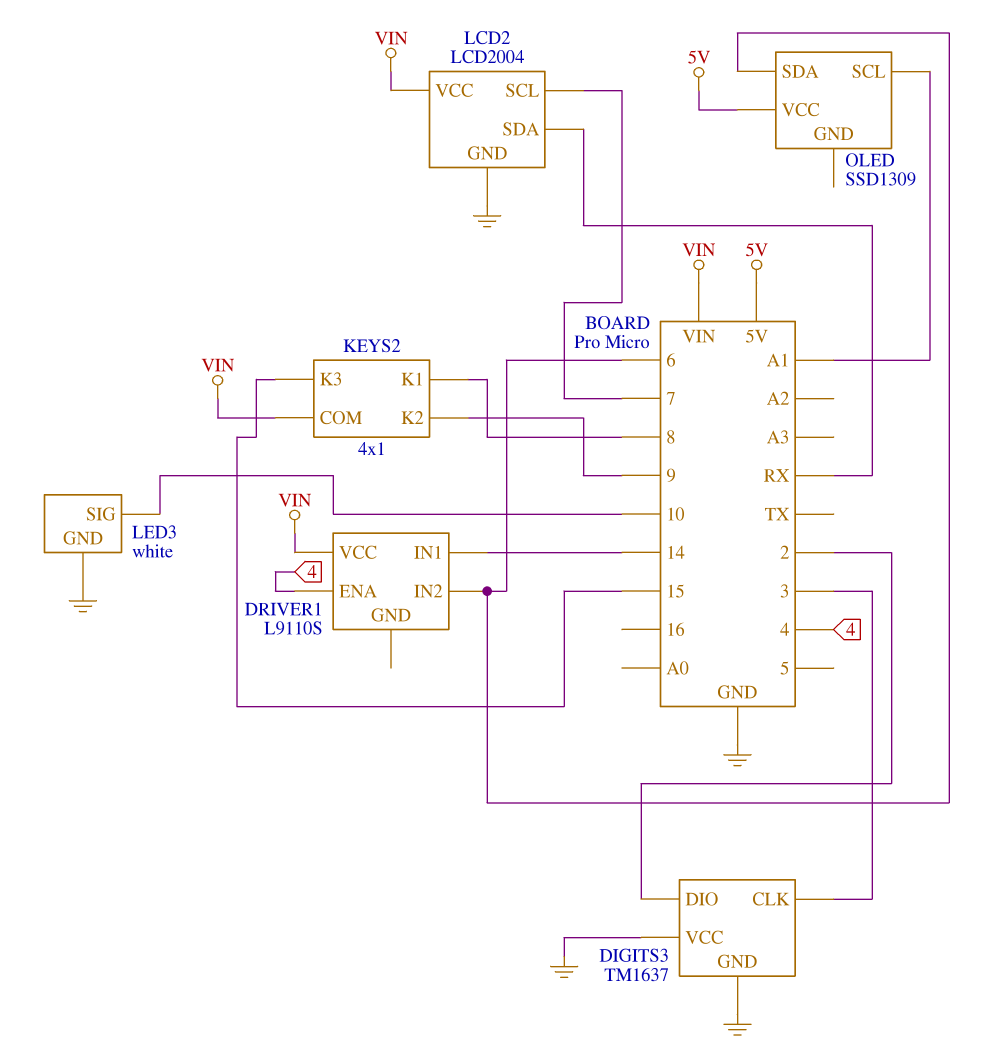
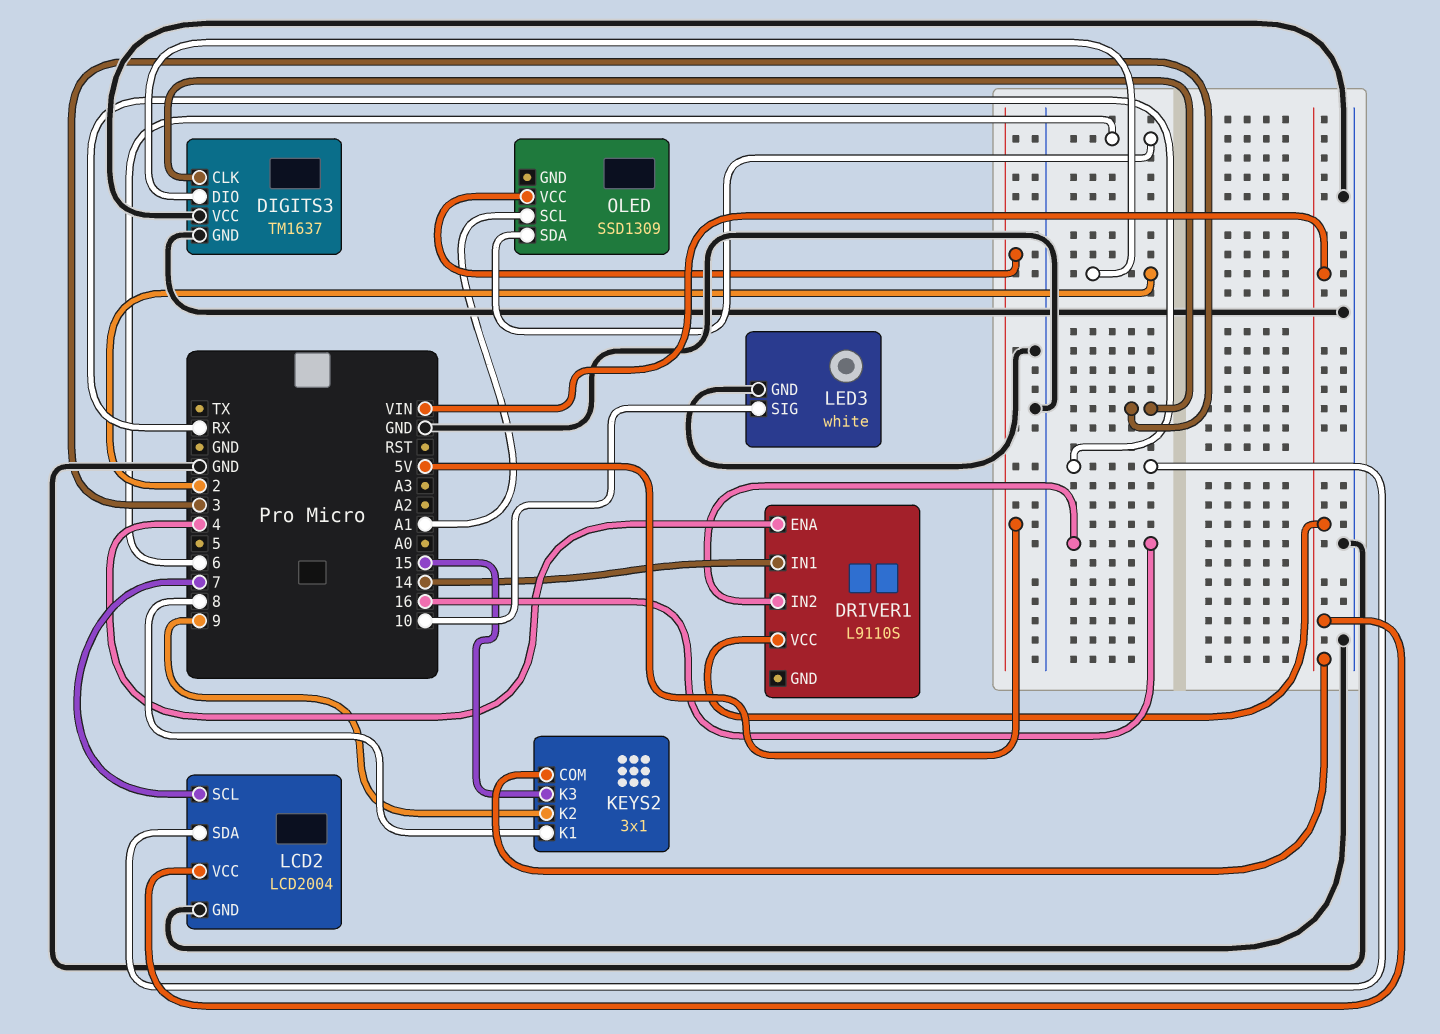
DRIVER1 pin IN2: 6 -> 16
KEYS2: 4x1 -> 3x1

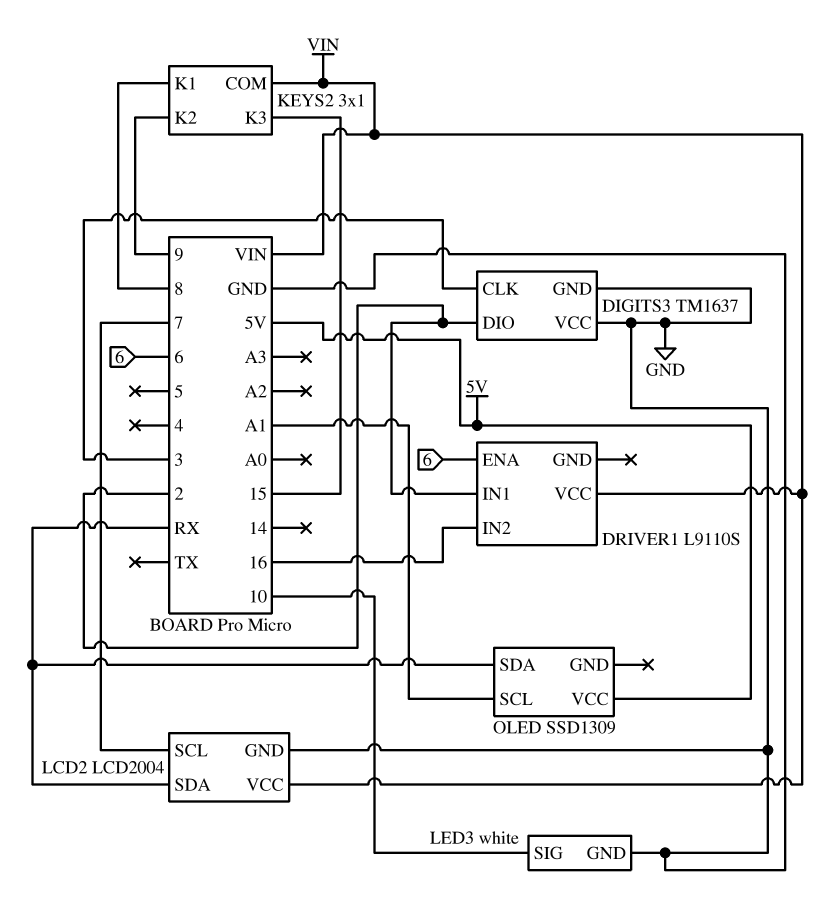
DRIVER1 pin ENA: 4 -> 6
DRIVER1 pin IN1: 14 -> 2
OLED pin SDA: 6 -> RX

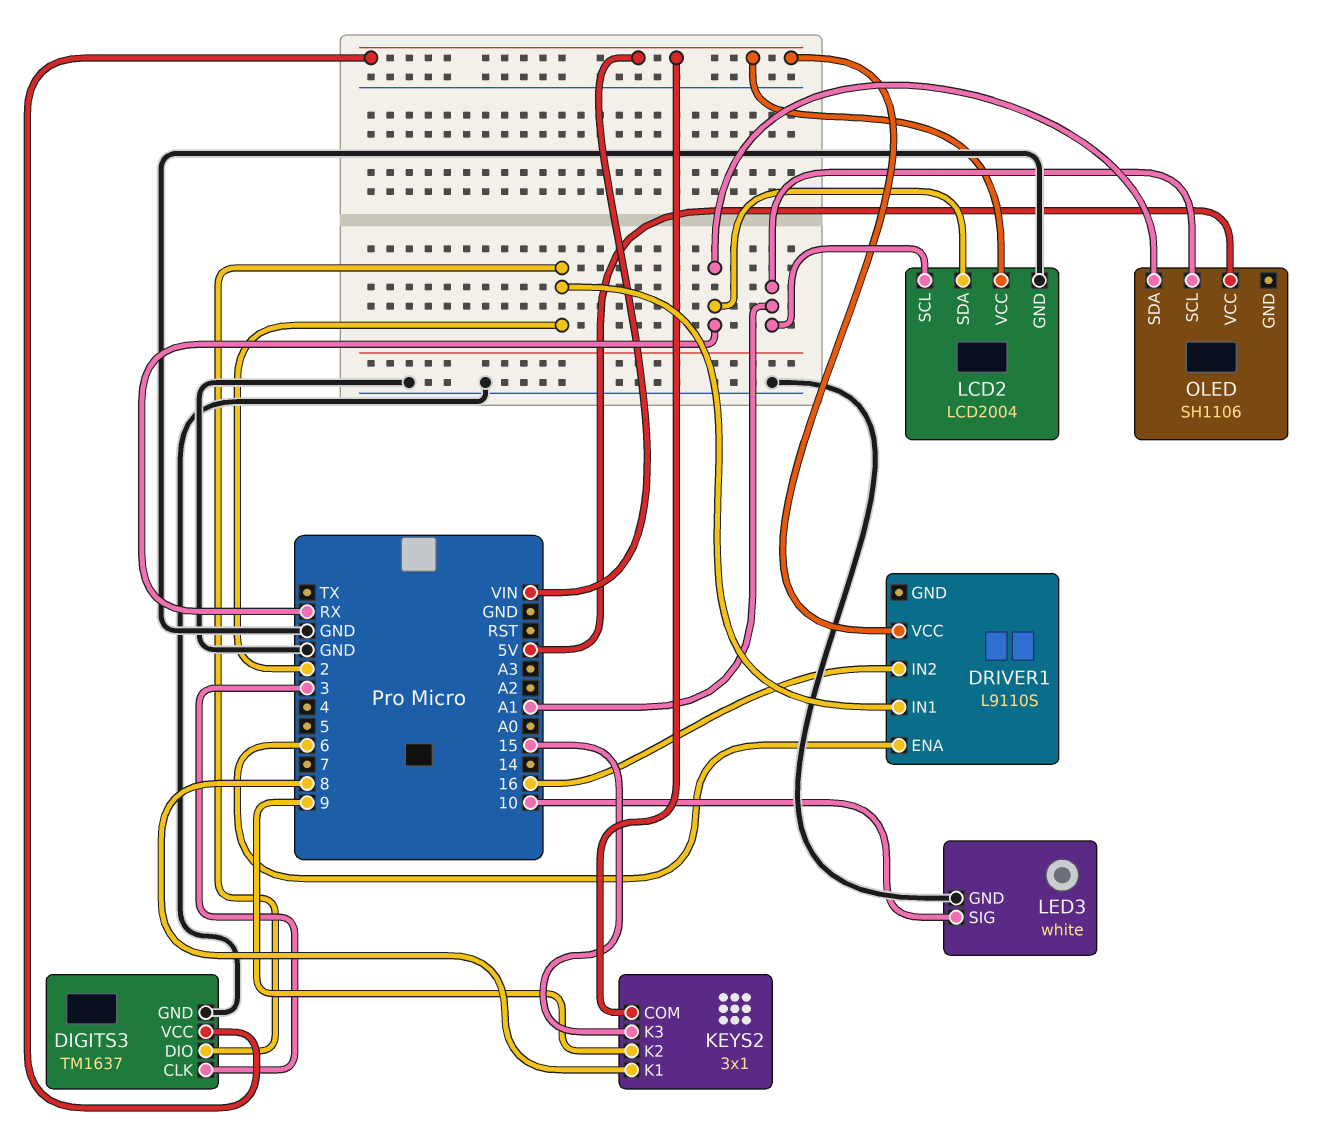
DIGITS3 pin VCC: GND -> VIN
LCD2 pin SCL: 7 -> A1
OLED: SSD1309 -> SH1106

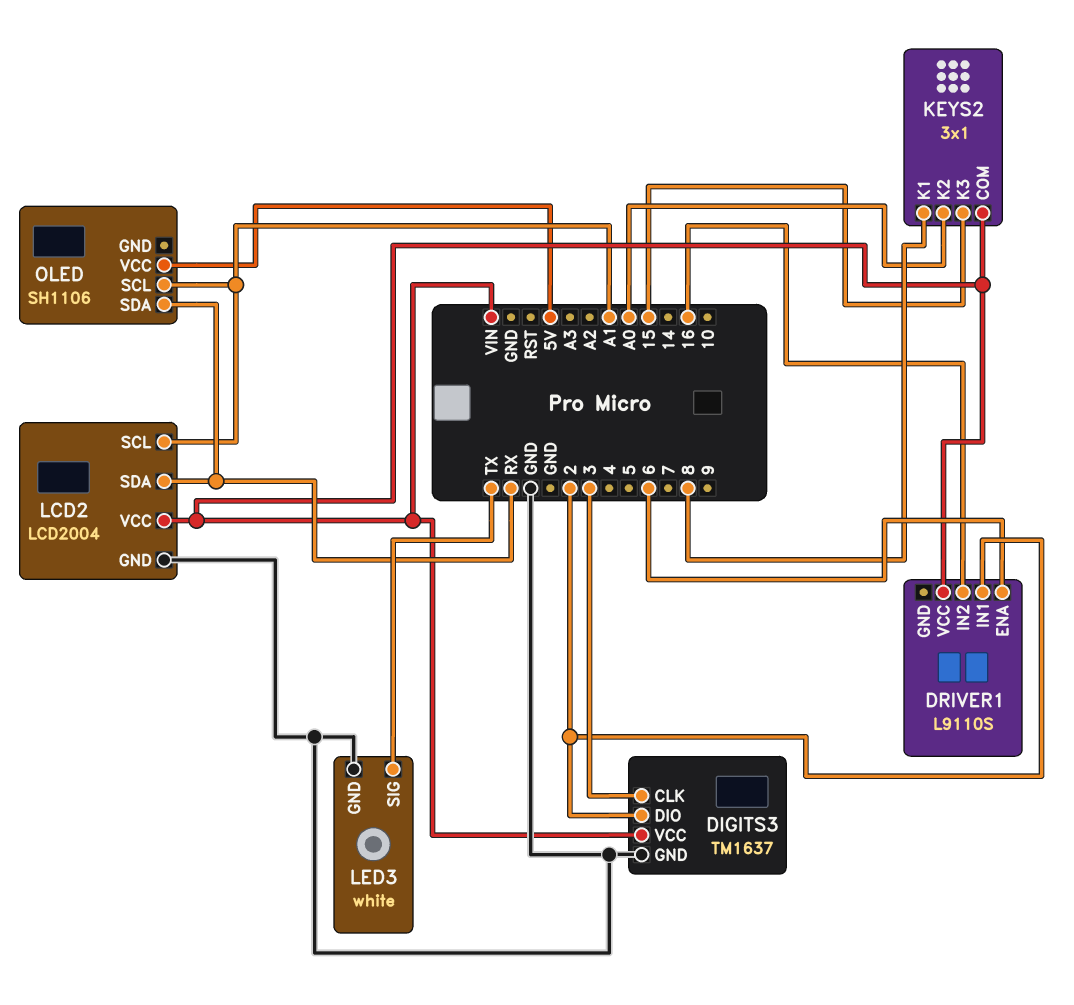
KEYS2 pin K2: 9 -> A0
LED3 pin SIG: 10 -> TX

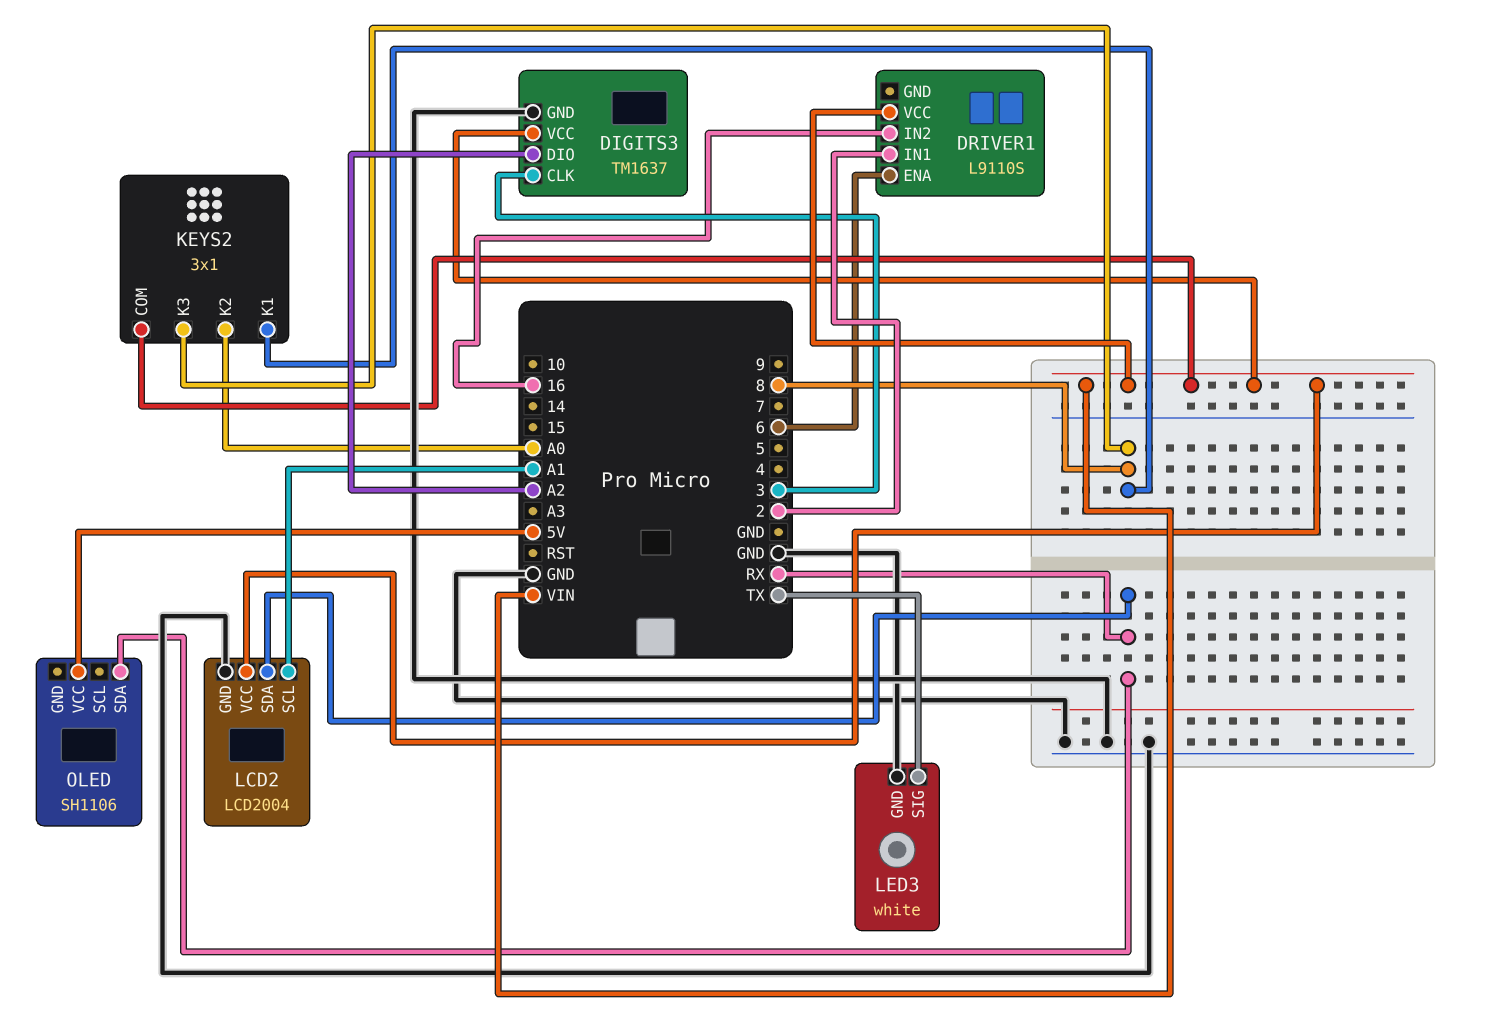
DIGITS3 pin DIO: 2 -> A2
KEYS2 pin K3: 15 -> 8
OLED pin SCL: A1 -> none

